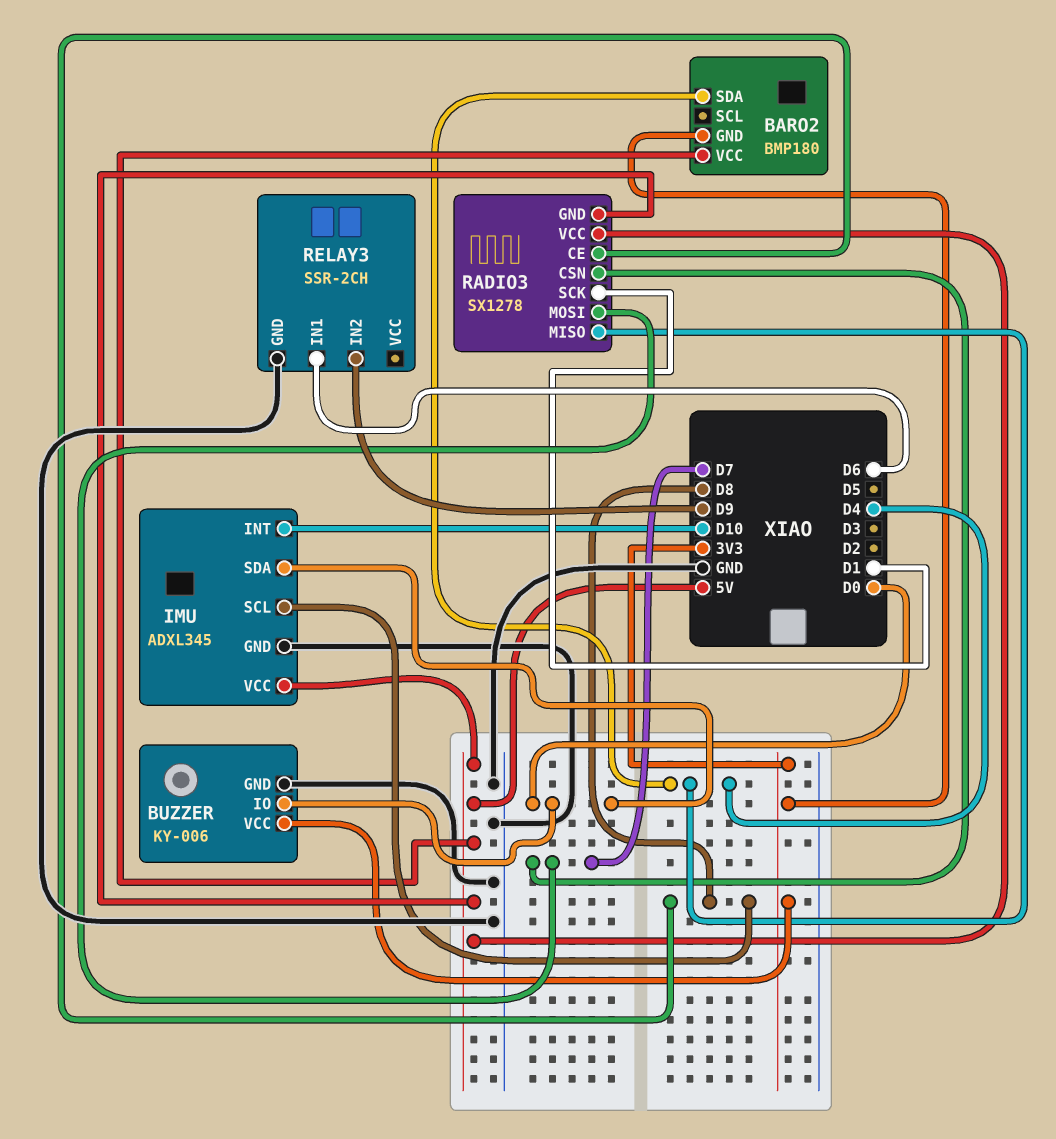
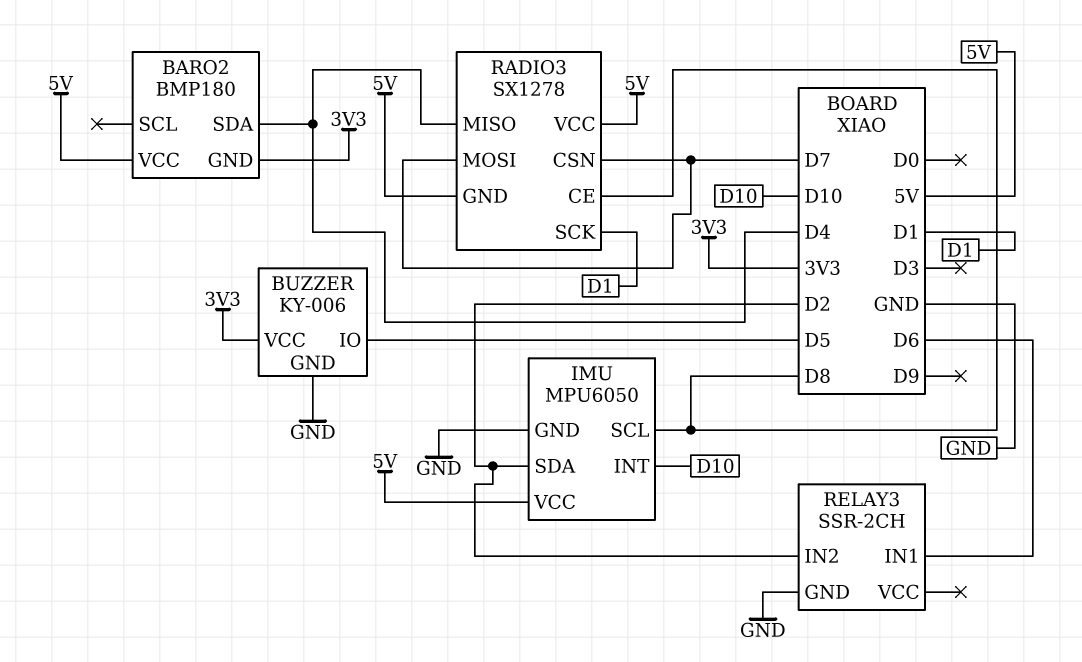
BUZZER pin IO: D0 -> D5
IMU: ADXL345 -> MPU6050
IMU pin SDA: D0 -> D2
RELAY3 pin IN2: D9 -> D2

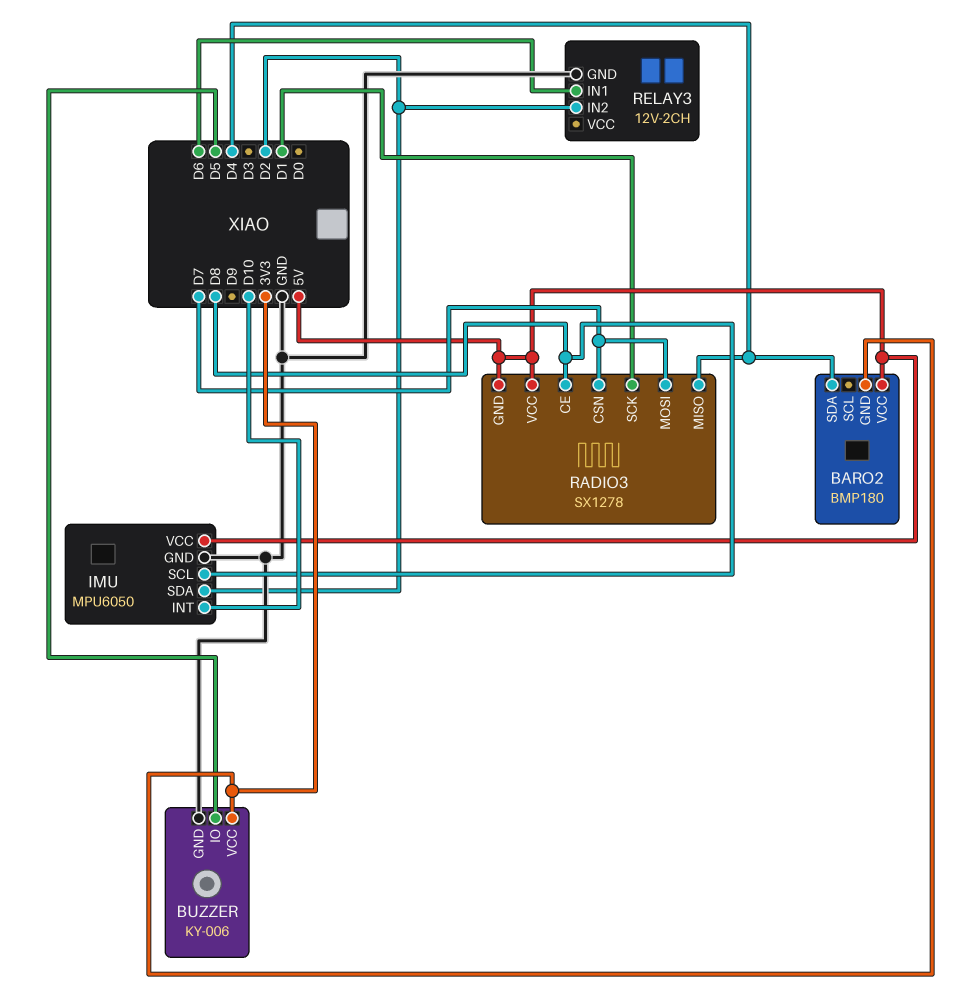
RELAY3: SSR-2CH -> 12V-2CH

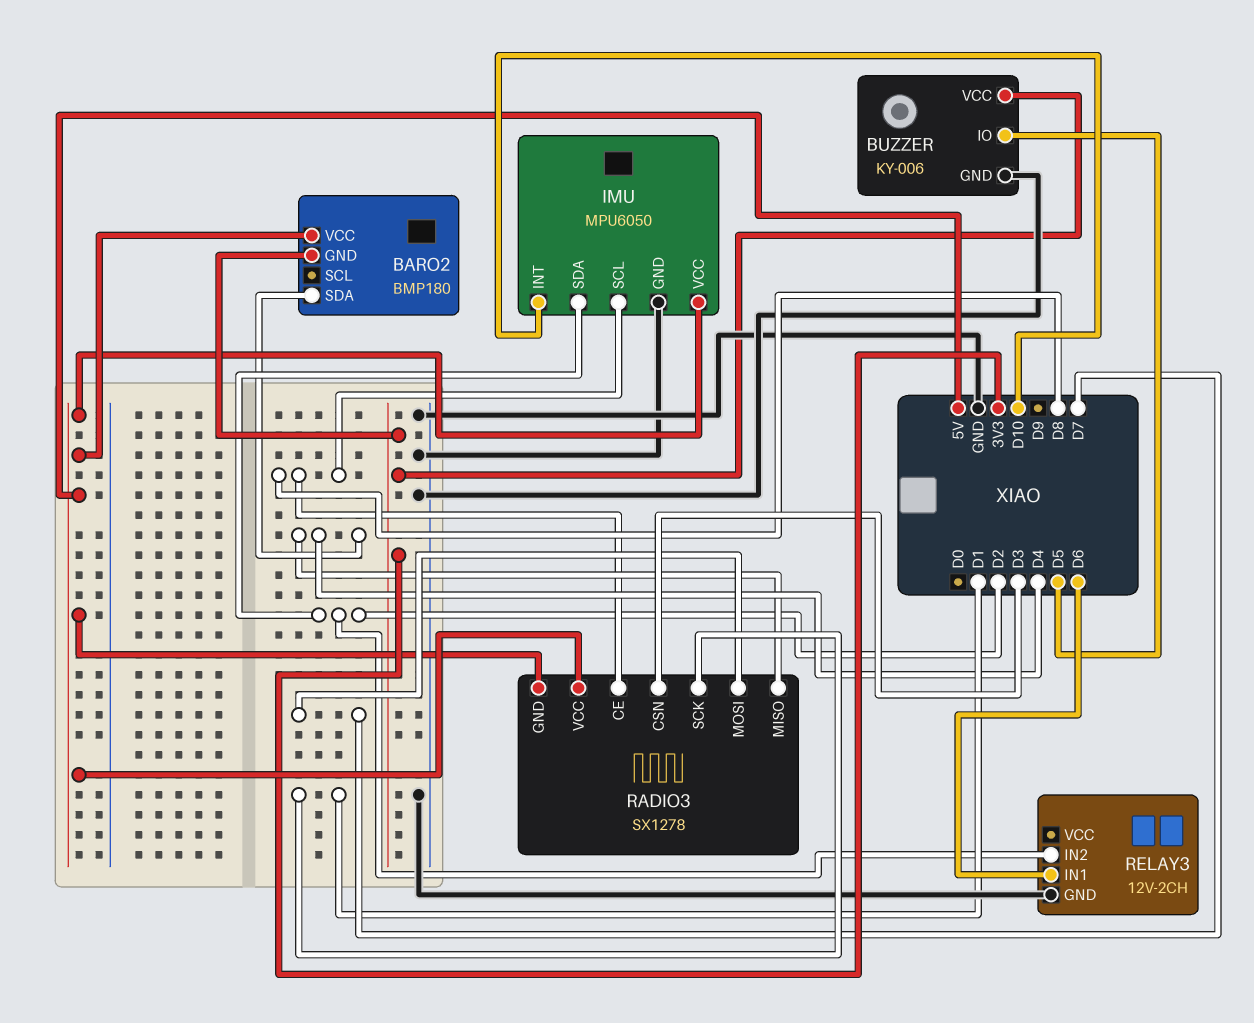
RADIO3 pin CSN: D7 -> D3

